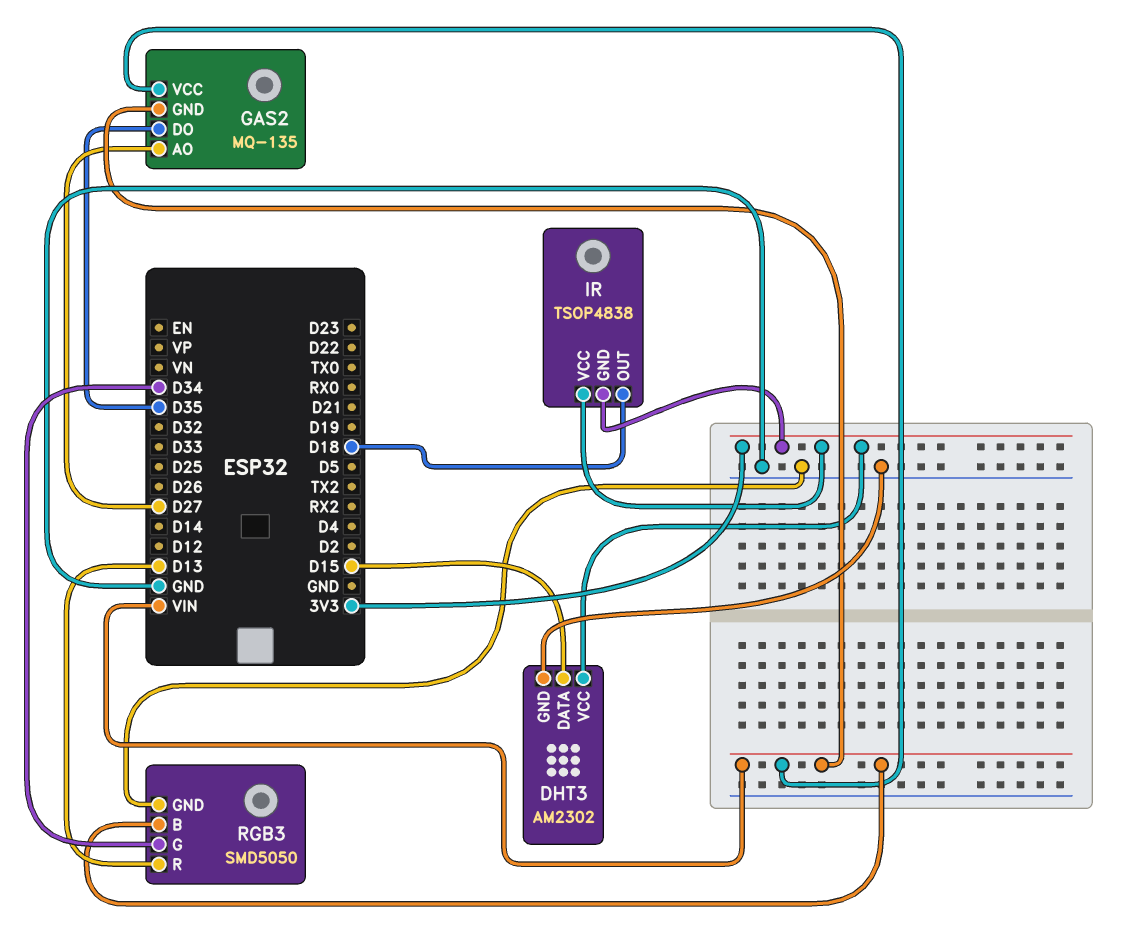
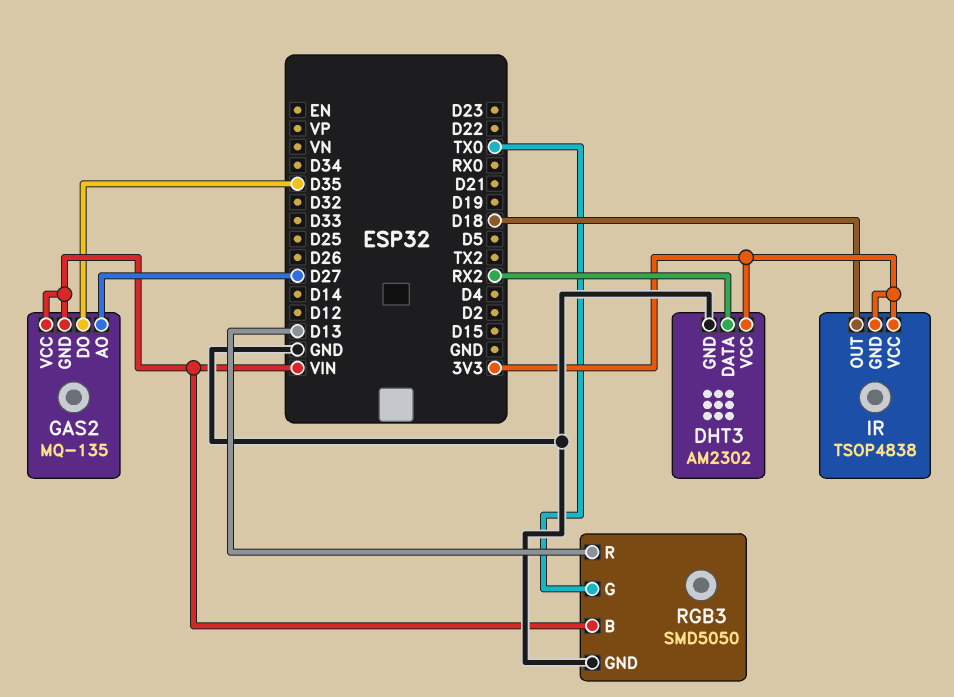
DHT3 pin DATA: D15 -> RX2
RGB3 pin G: D34 -> TX0

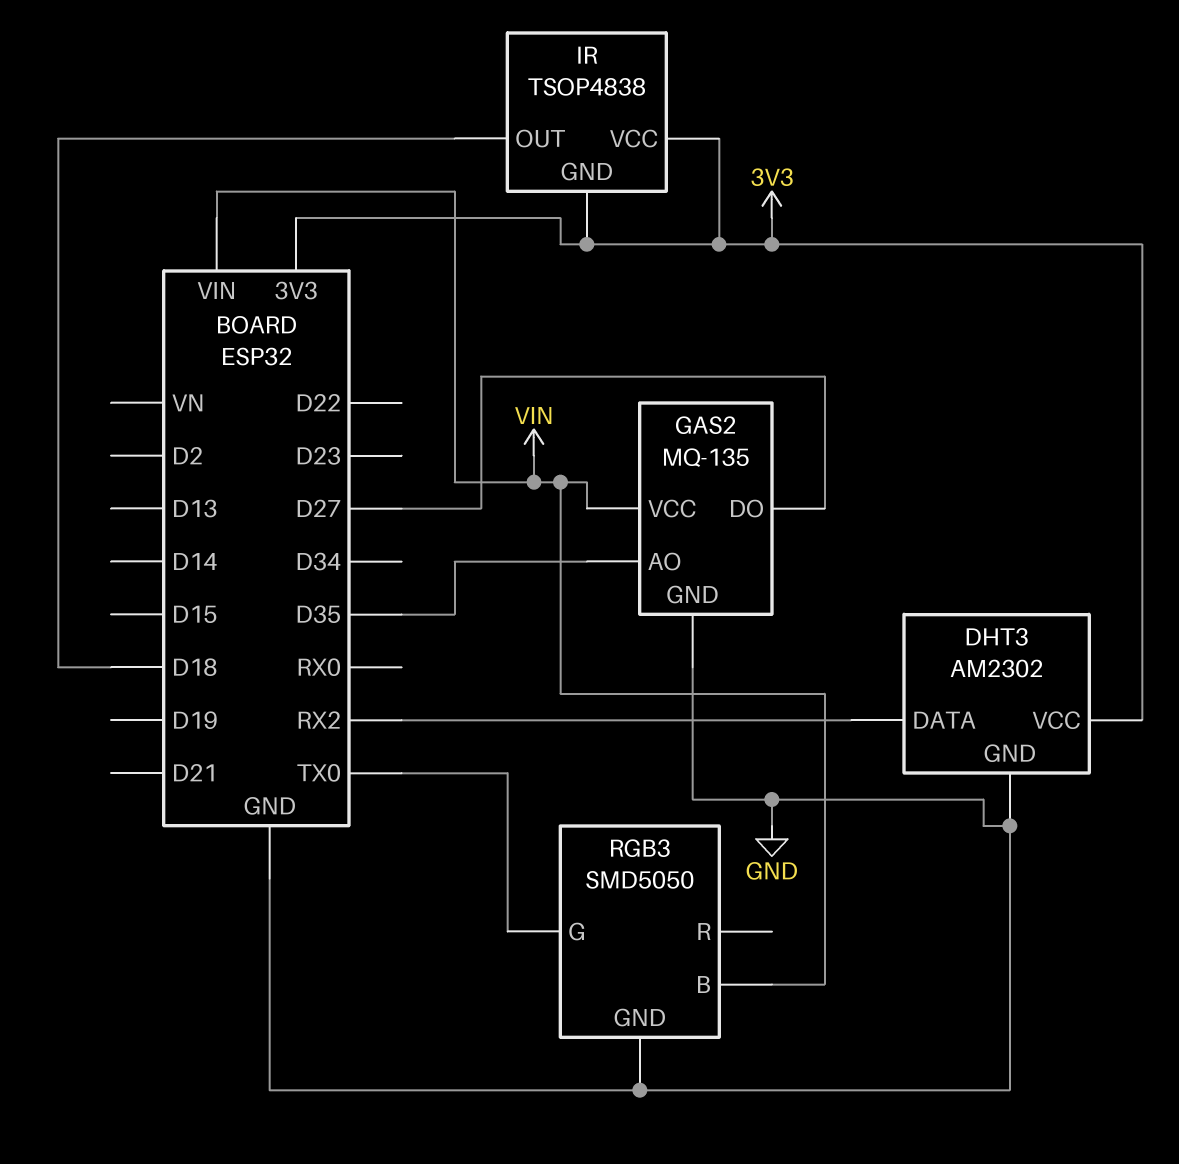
GAS2 pin AO: D27 -> D35
GAS2 pin DO: D35 -> D27
GAS2 pin GND: VIN -> GND
RGB3 pin R: D13 -> none

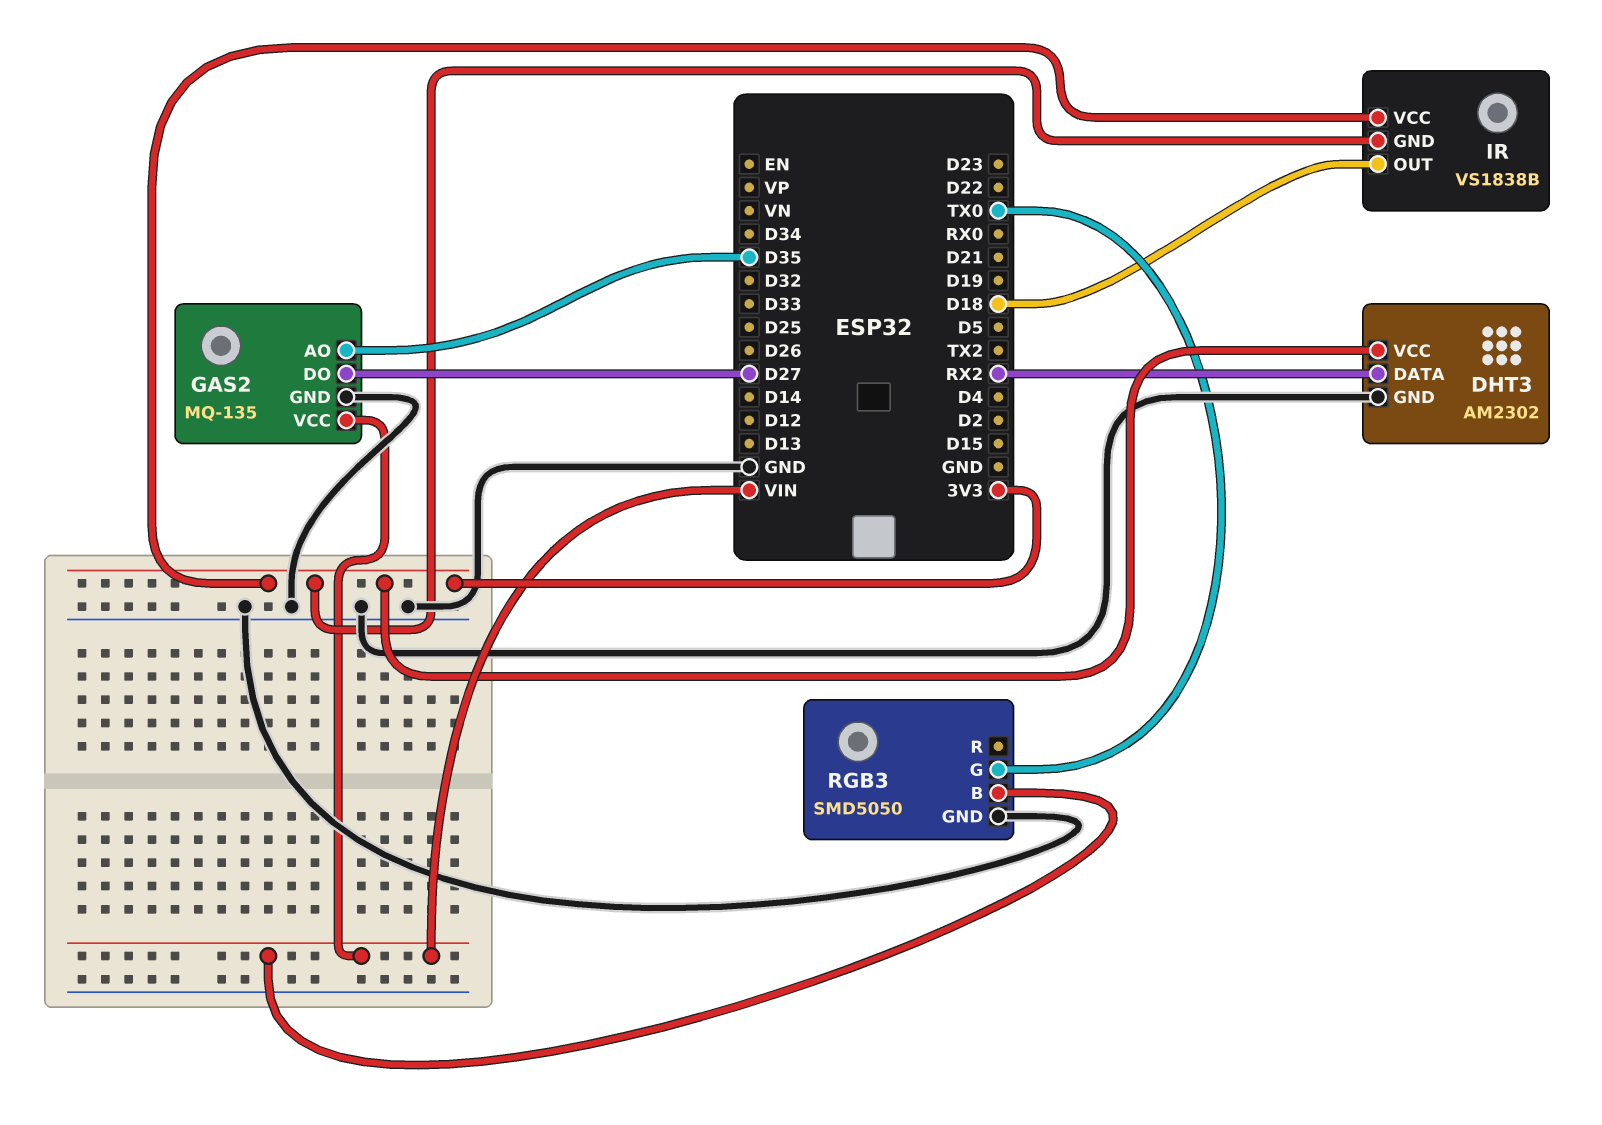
IR: TSOP4838 -> VS1838B

